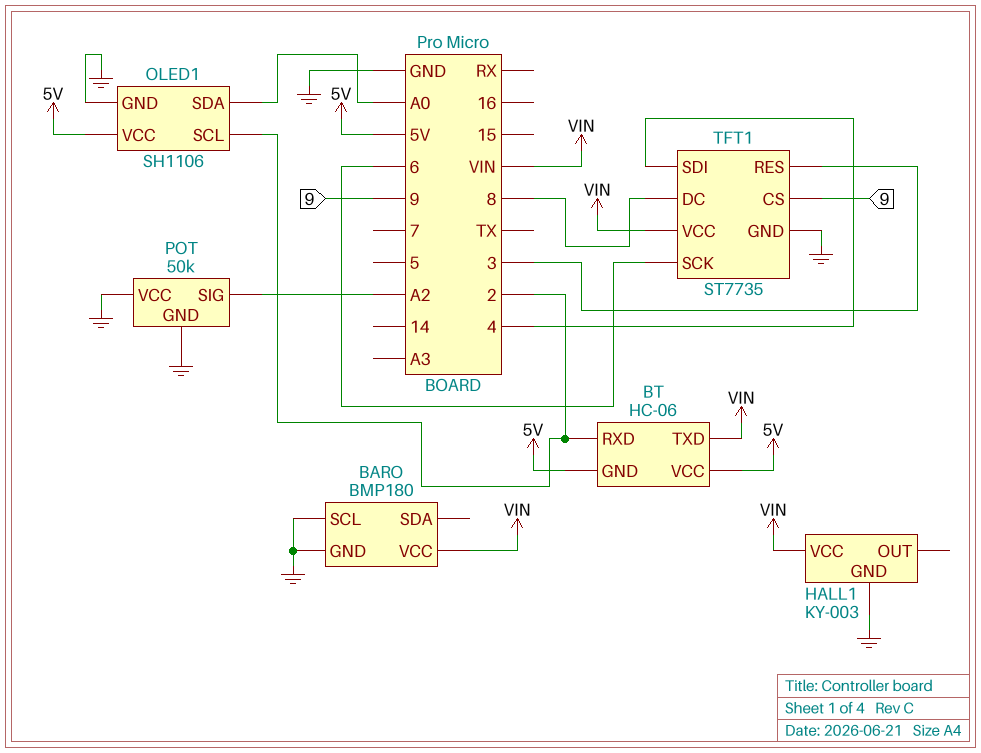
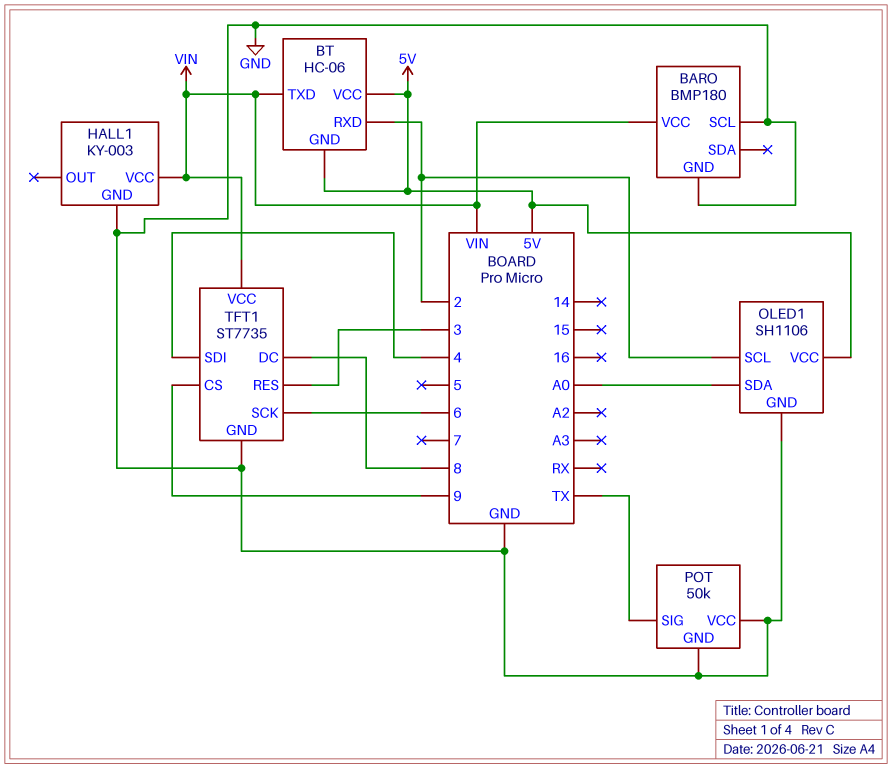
POT pin SIG: A2 -> TX

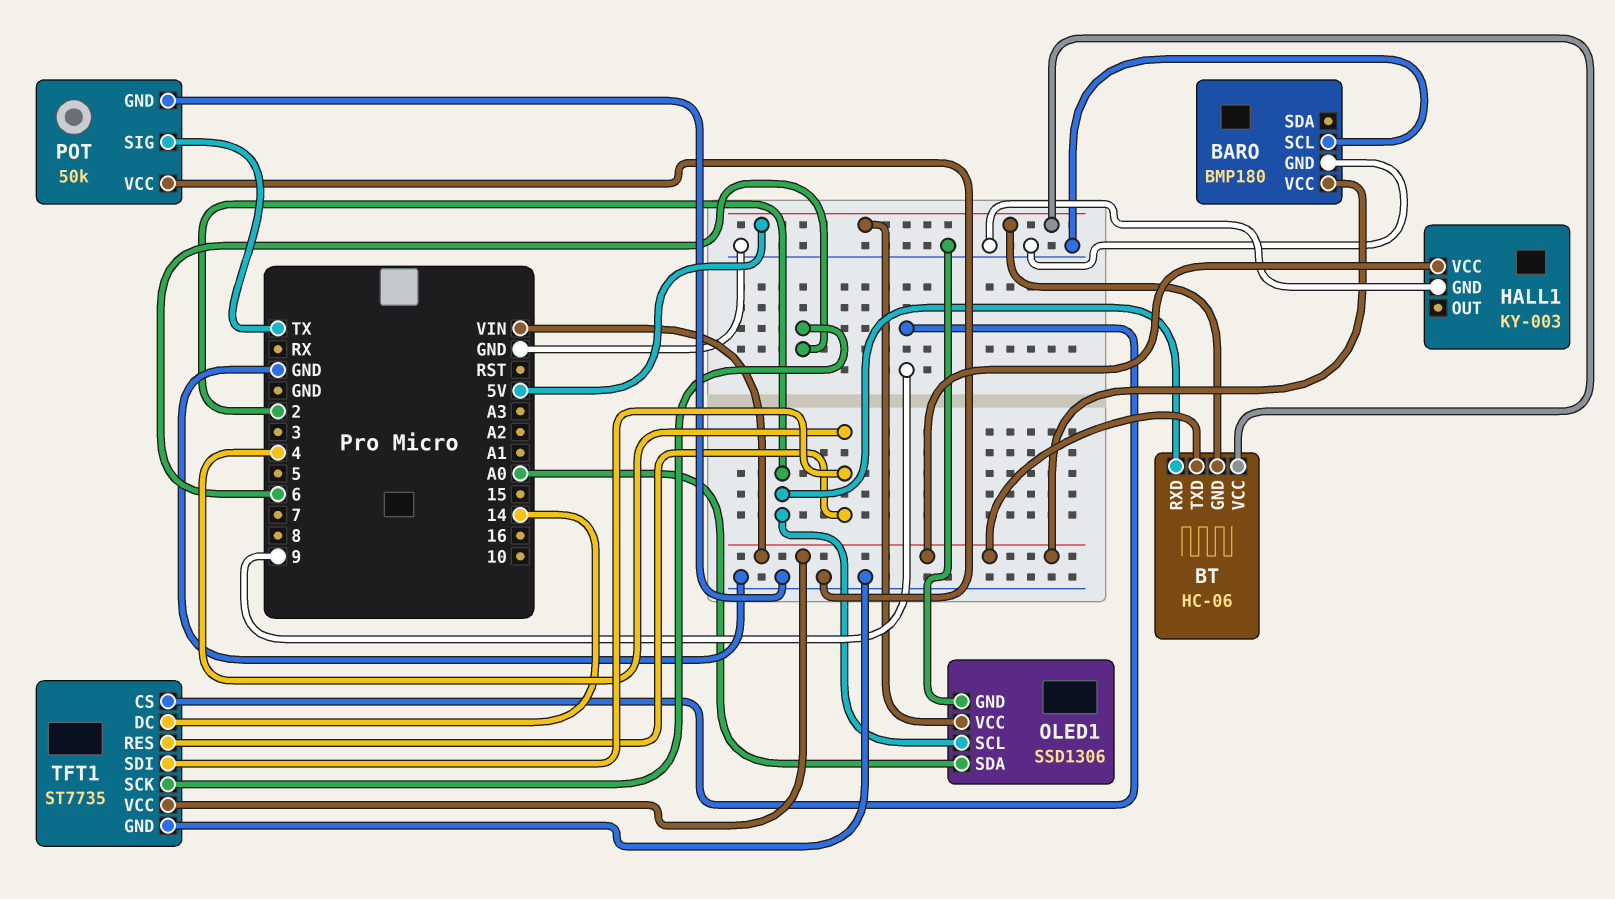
OLED1: SH1106 -> SSD1306
TFT1 pin DC: 8 -> 14
TFT1 pin RES: 3 -> 4

